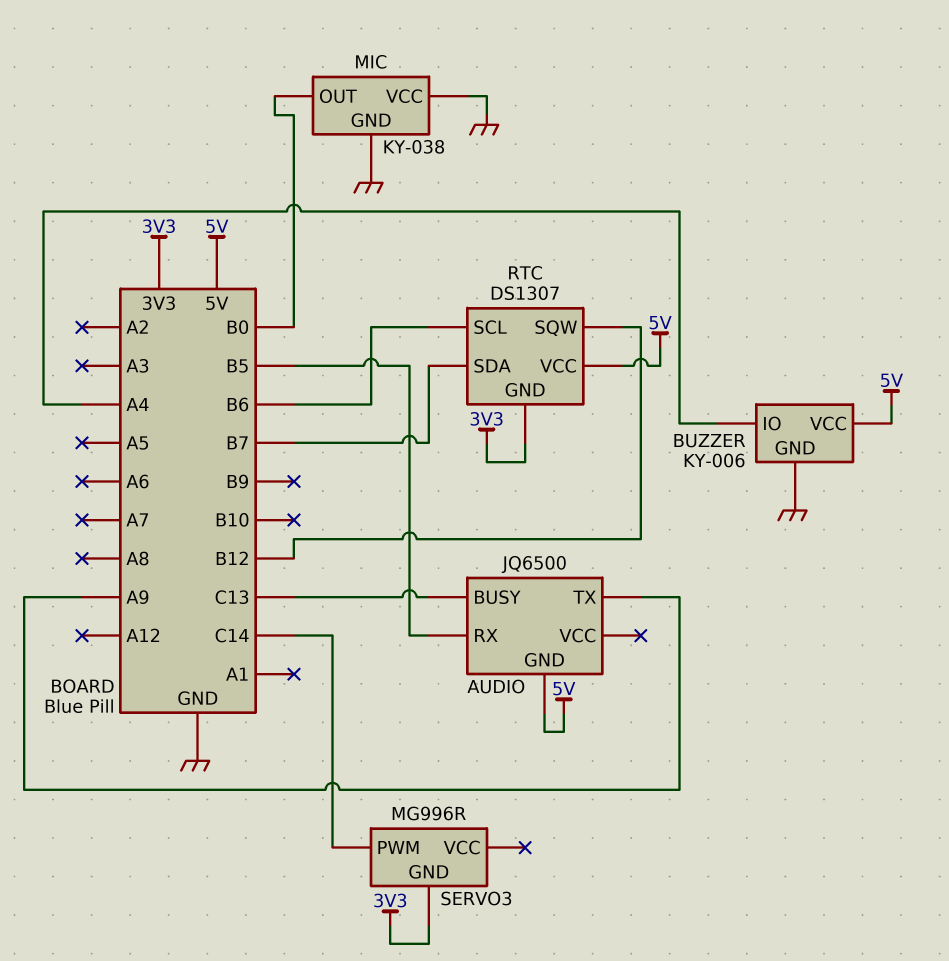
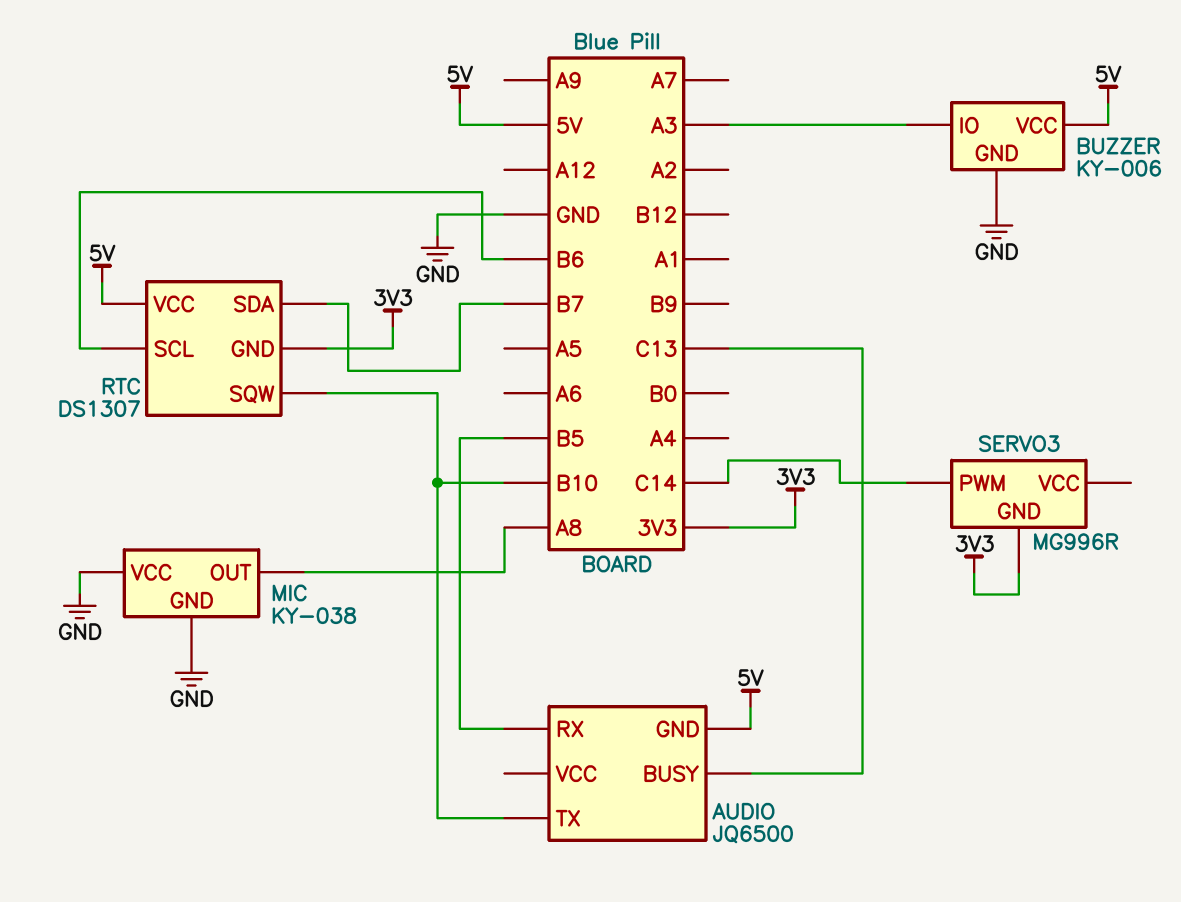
AUDIO pin TX: A9 -> B10
BUZZER pin IO: A4 -> A3
MIC pin OUT: B0 -> A8
RTC pin SQW: B12 -> B10

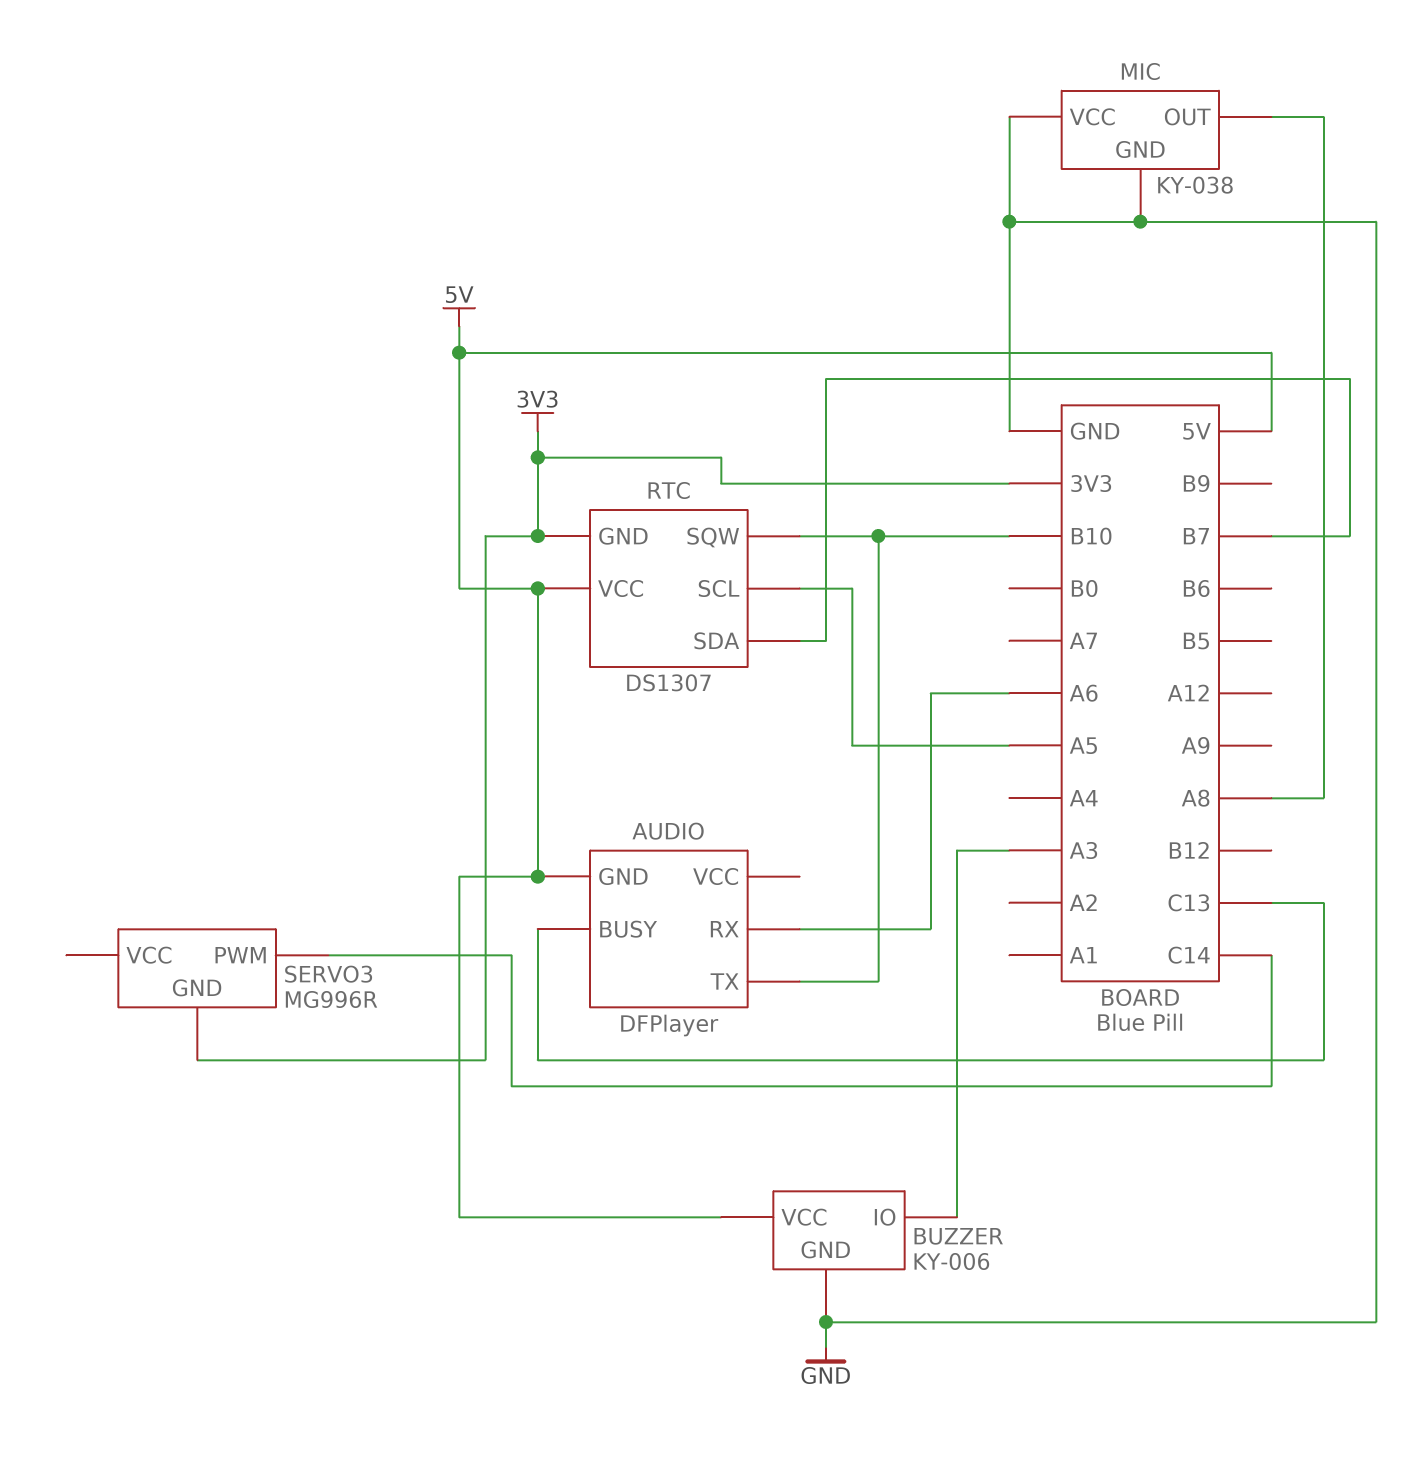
AUDIO: JQ6500 -> DFPlayer
AUDIO pin RX: B5 -> A6
RTC pin SCL: B6 -> A5

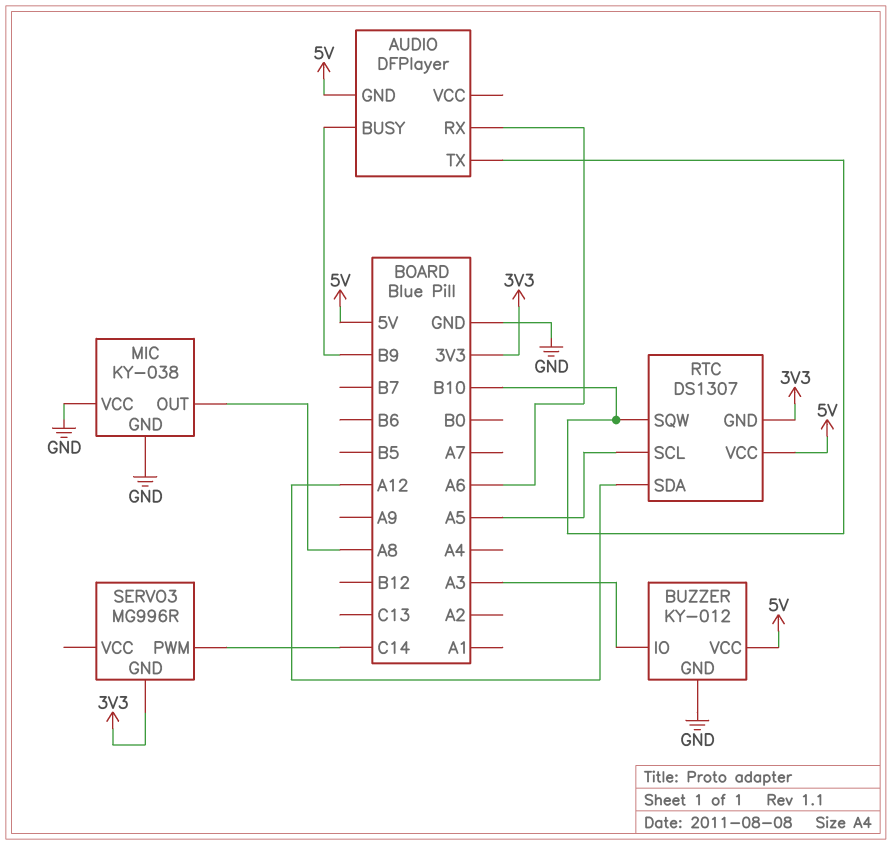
AUDIO pin BUSY: C13 -> B9
BUZZER: KY-006 -> KY-012
RTC pin SDA: B7 -> A12

